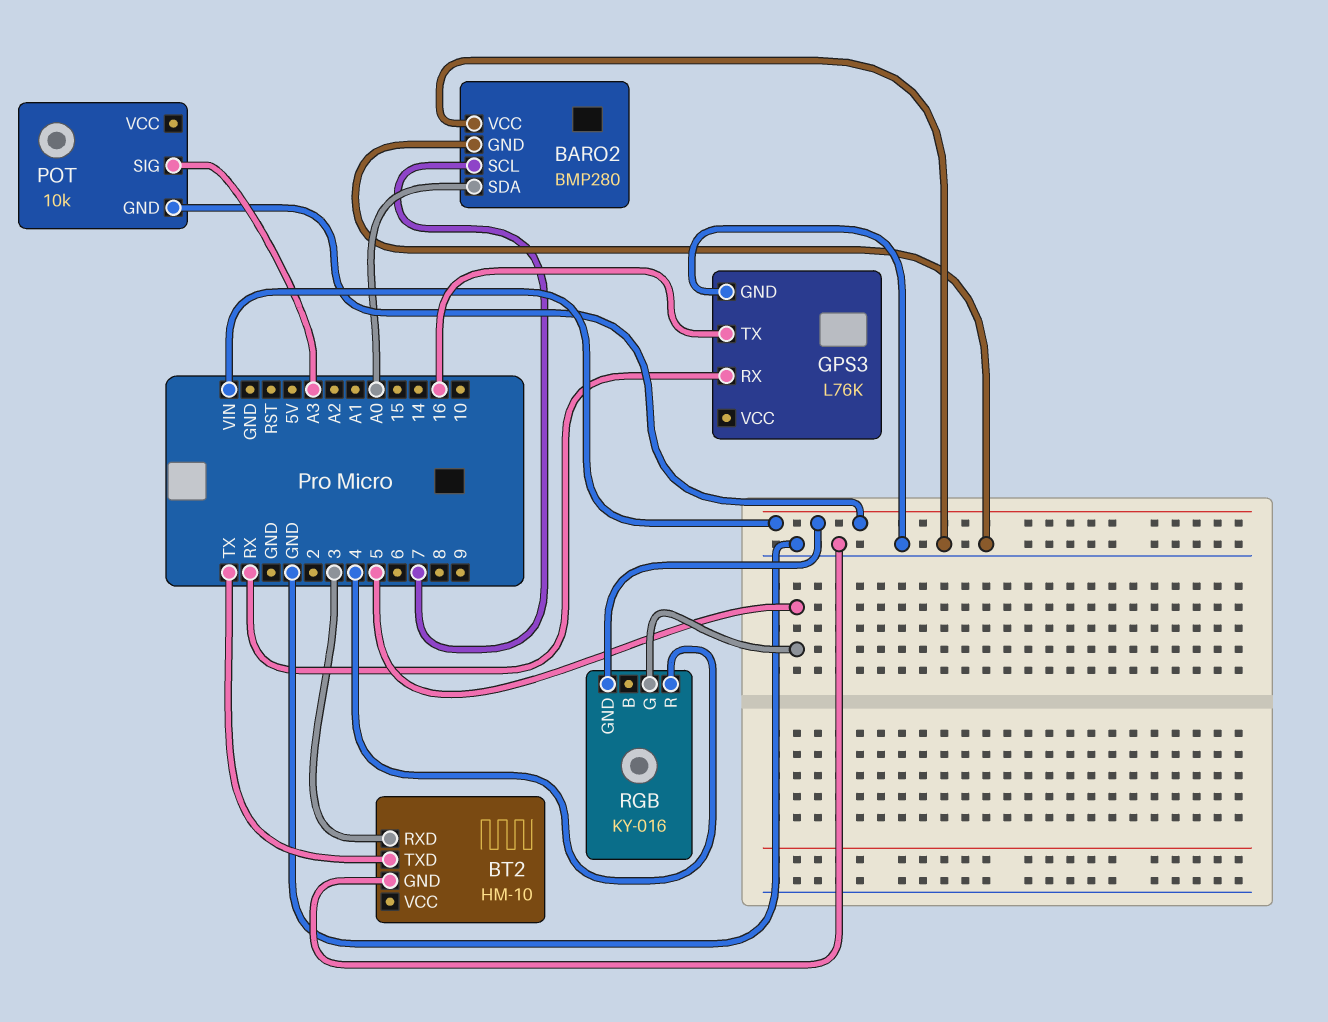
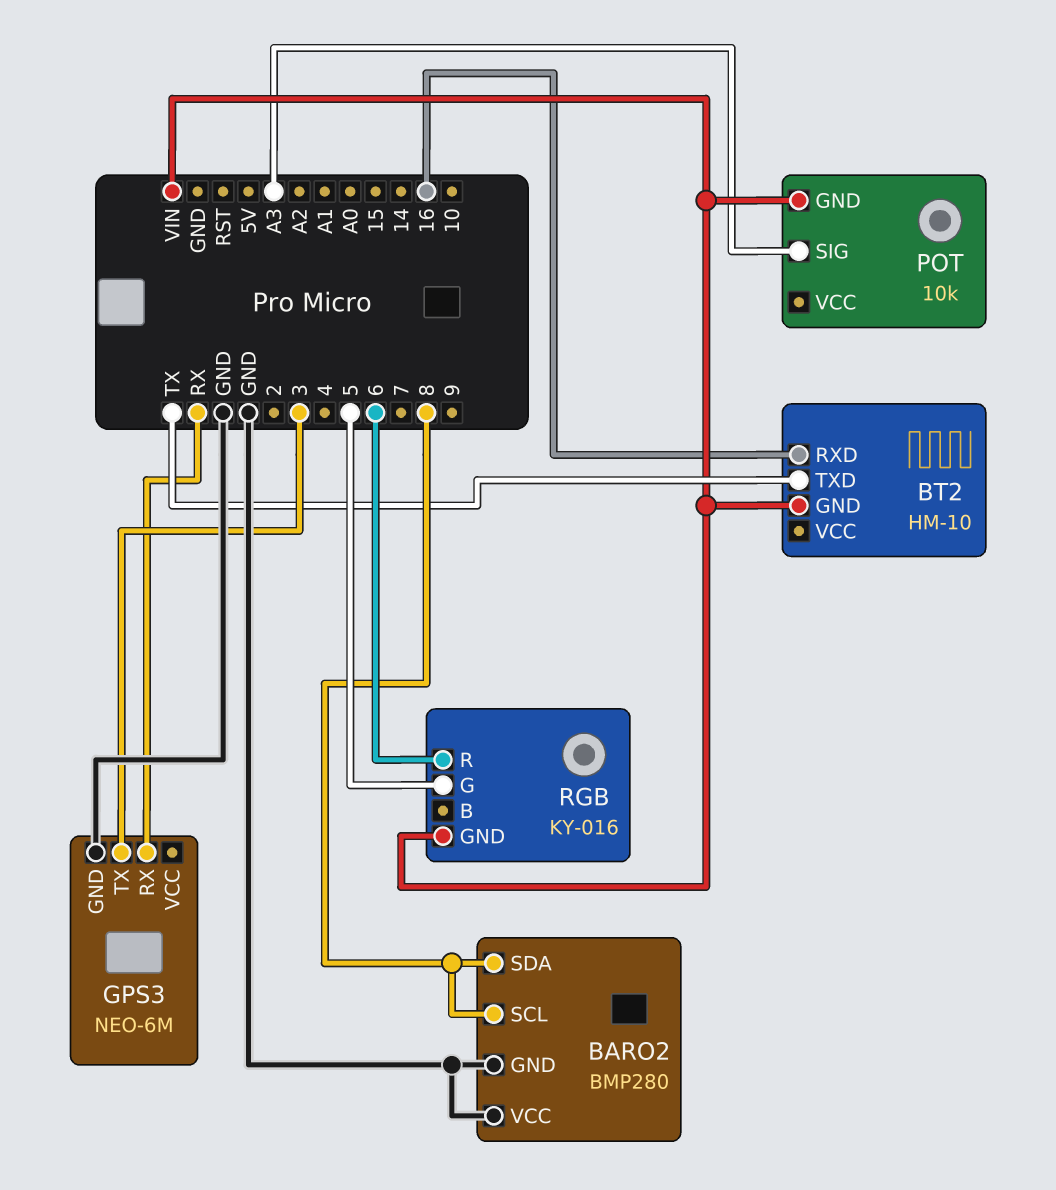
BARO2 pin SCL: 7 -> 8
BARO2 pin SDA: A0 -> 8
BT2 pin GND: GND -> VIN
BT2 pin RXD: 3 -> 16
GPS3: L76K -> NEO-6M
GPS3 pin TX: 16 -> 3
RGB pin R: 4 -> 6

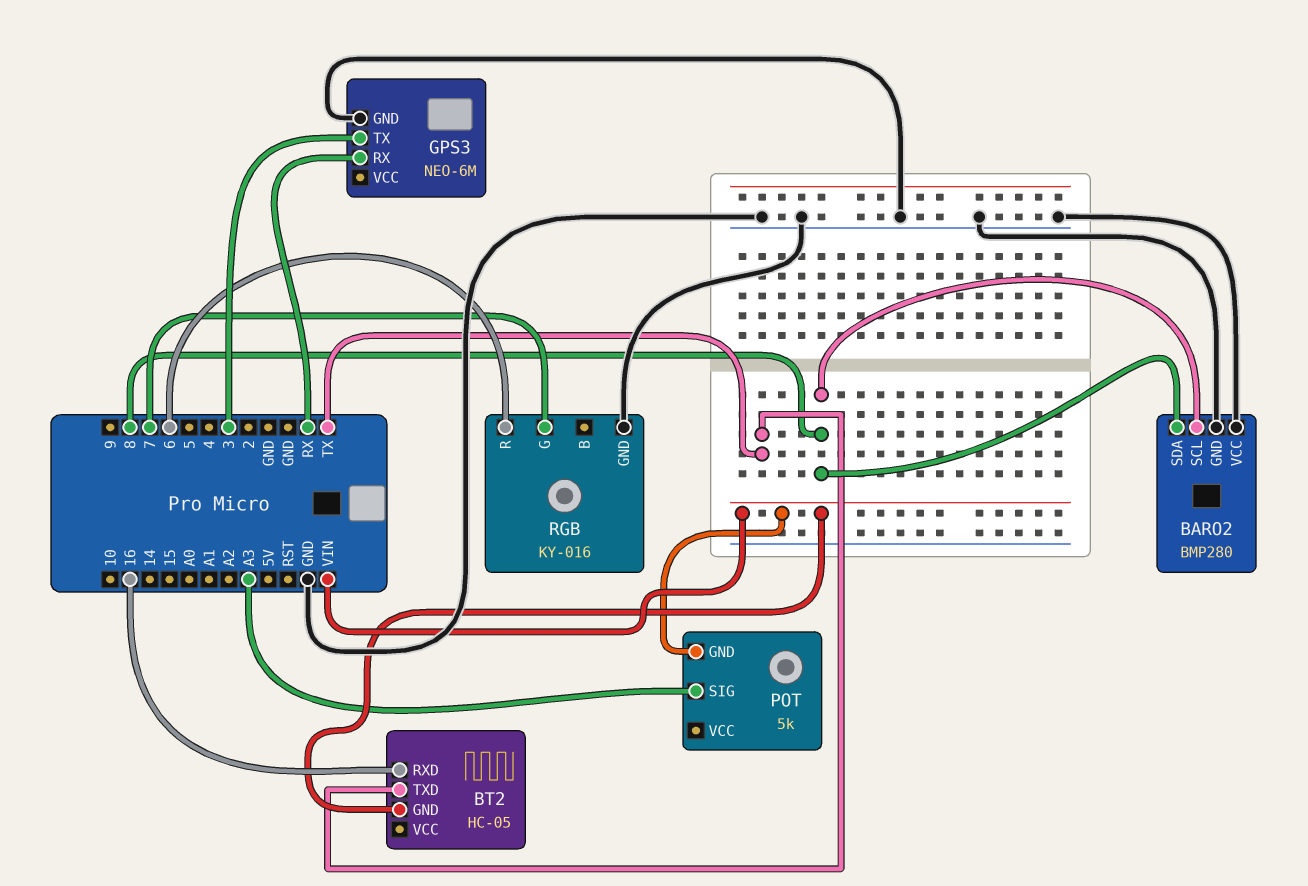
BT2: HM-10 -> HC-05
POT: 10k -> 5k
RGB pin G: 5 -> 7
RGB pin GND: VIN -> GND

